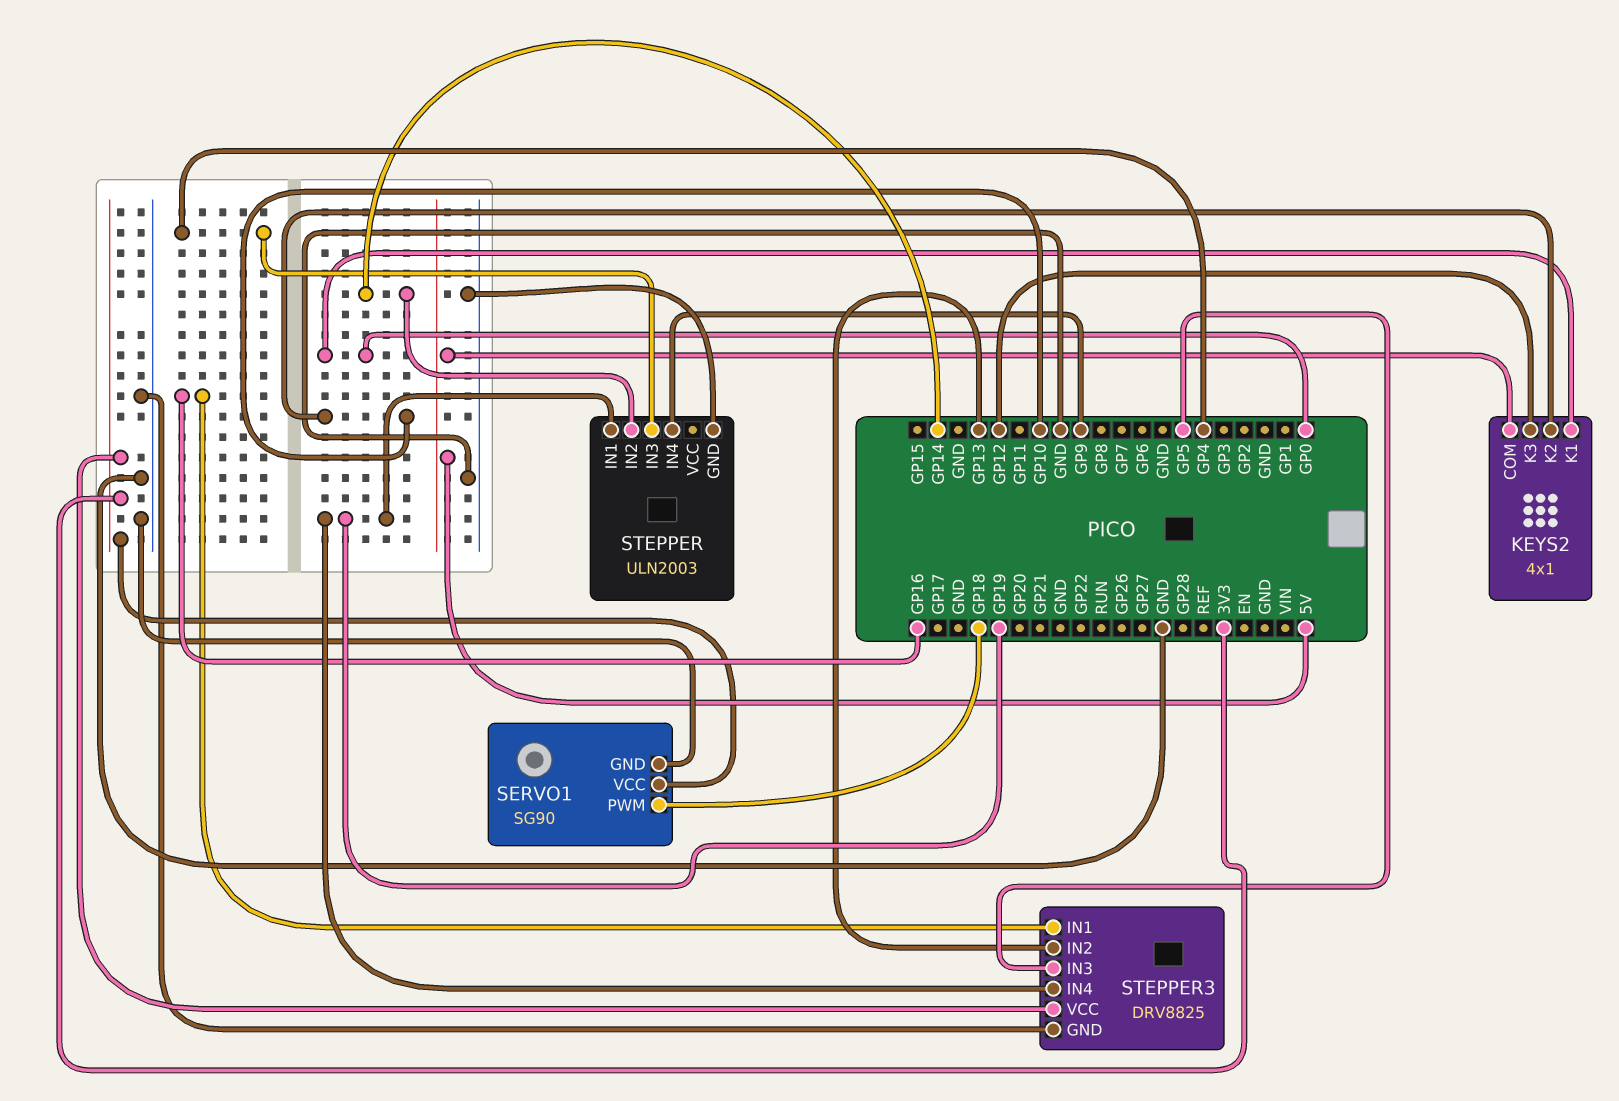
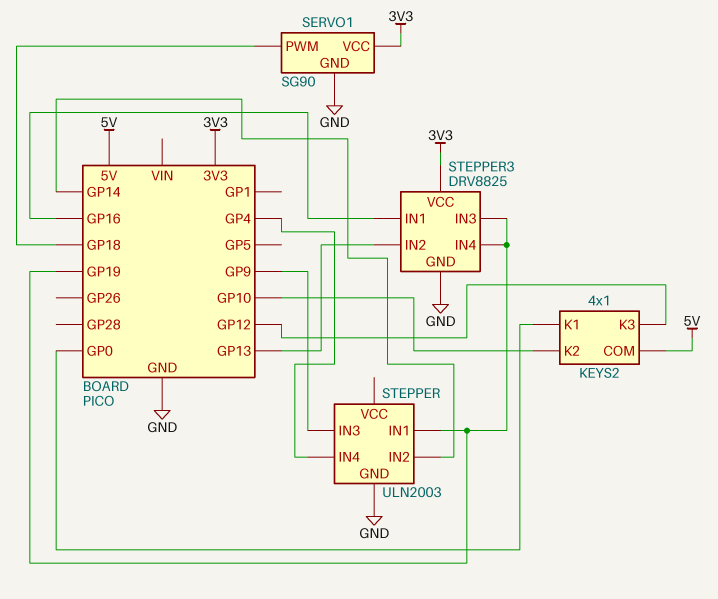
STEPPER pin IN3: GP4 -> GP9
STEPPER pin IN4: GP9 -> GP4
STEPPER3 pin IN3: GP5 -> GP19

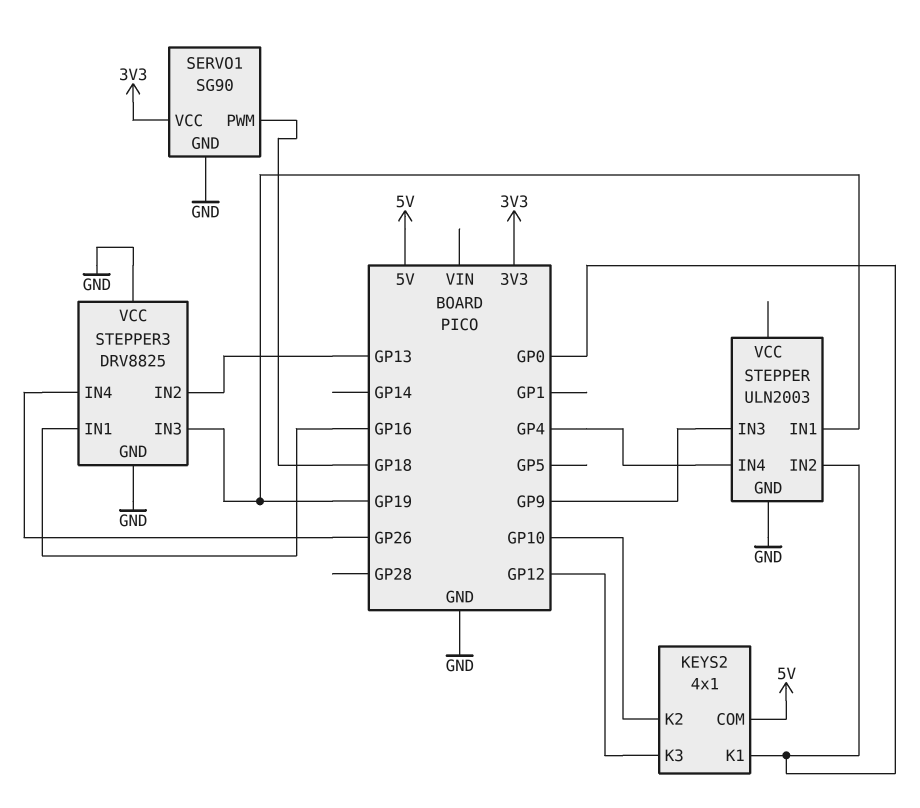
STEPPER pin IN2: GP14 -> GP0
STEPPER3 pin IN4: GP19 -> GP26
STEPPER3 pin VCC: 3V3 -> GND

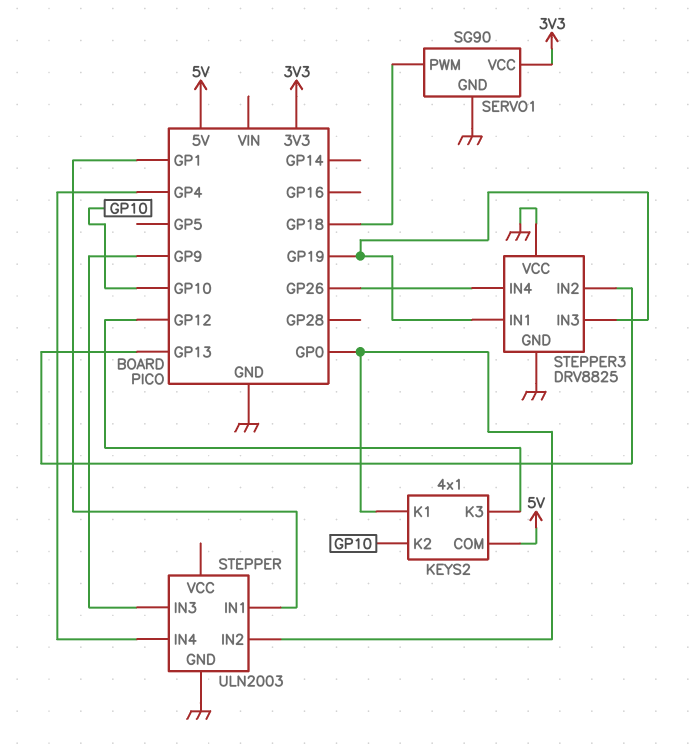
STEPPER pin IN1: GP19 -> GP1
STEPPER3 pin IN1: GP16 -> GP19

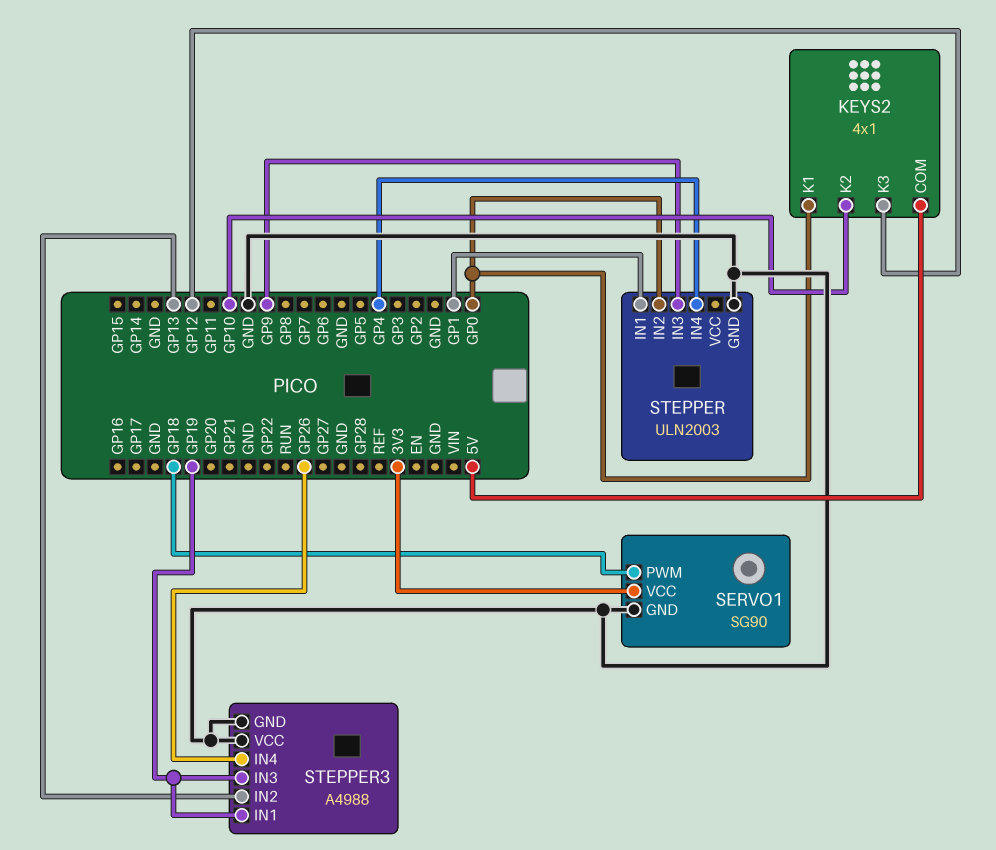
STEPPER3: DRV8825 -> A4988

